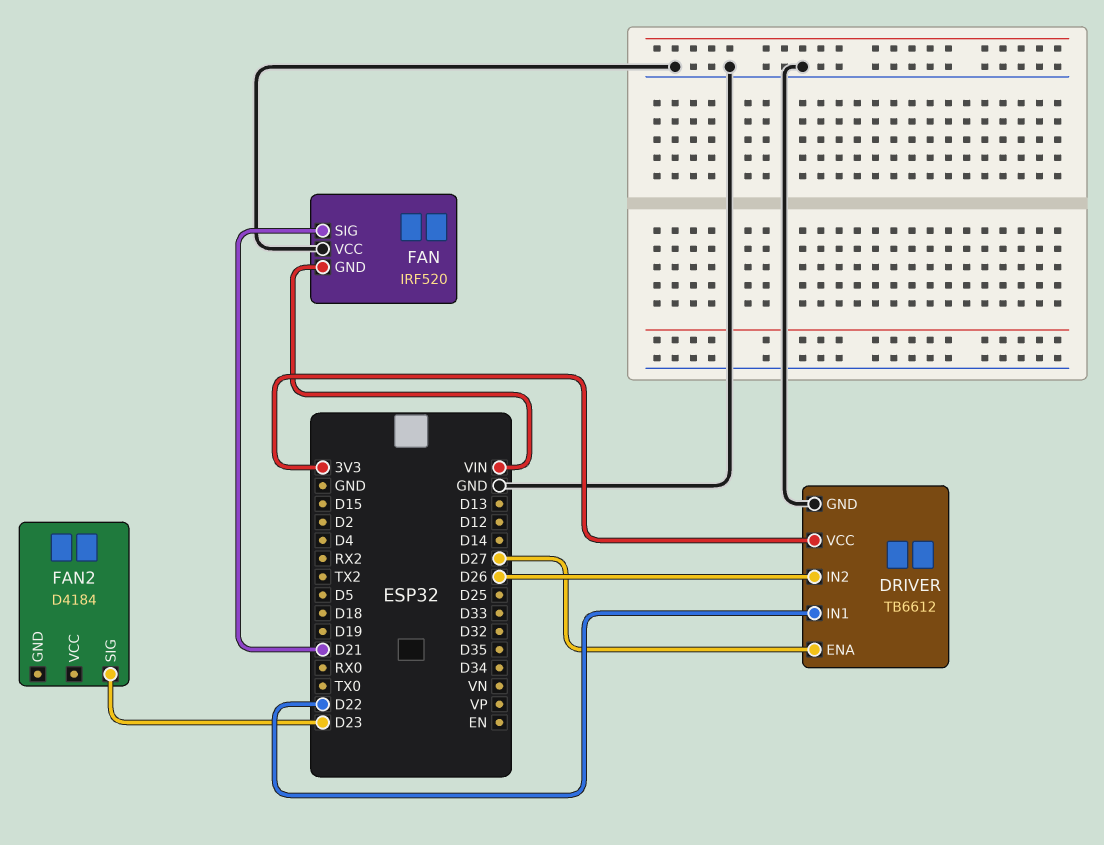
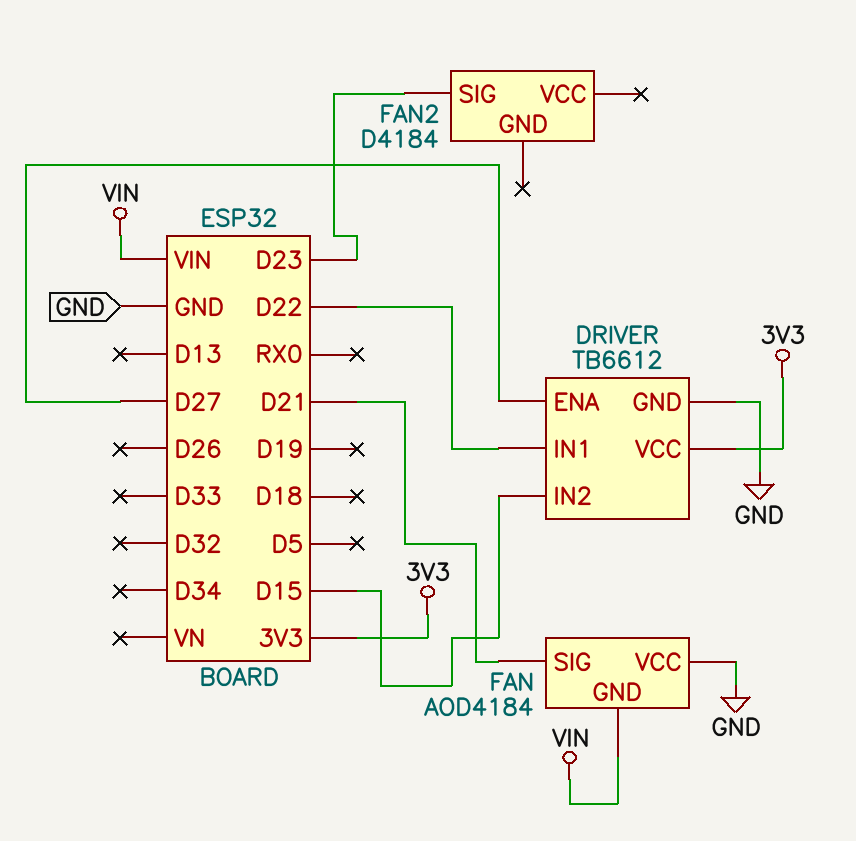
DRIVER pin IN2: D26 -> D15
FAN: IRF520 -> AOD4184

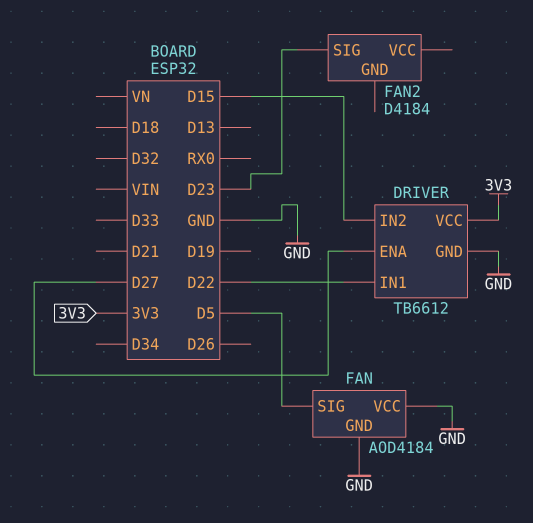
FAN pin GND: VIN -> GND
FAN pin SIG: D21 -> D5

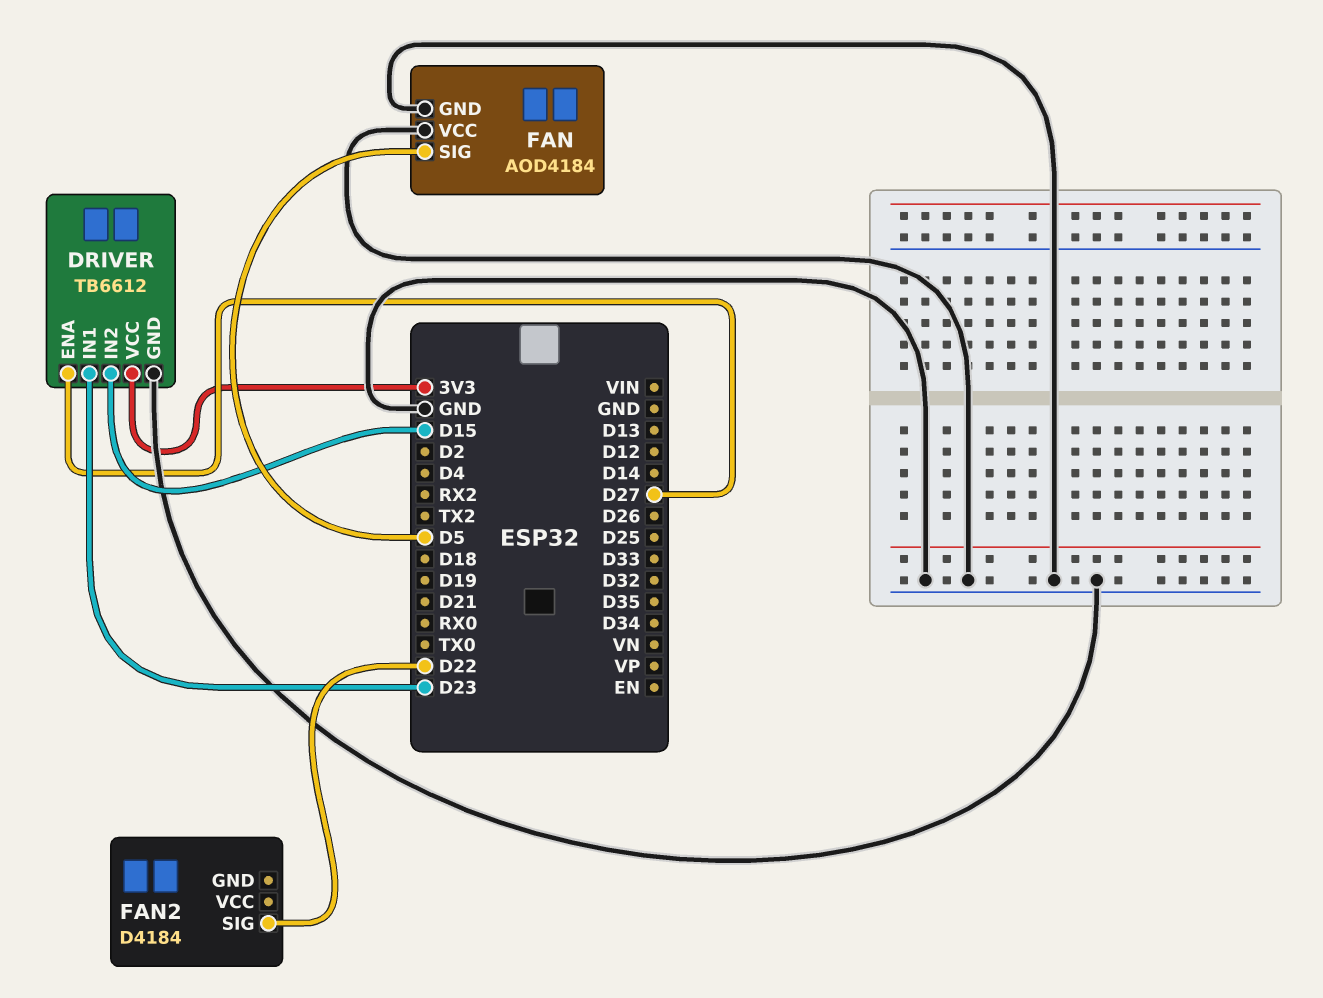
DRIVER pin IN1: D22 -> D23
FAN2 pin SIG: D23 -> D22

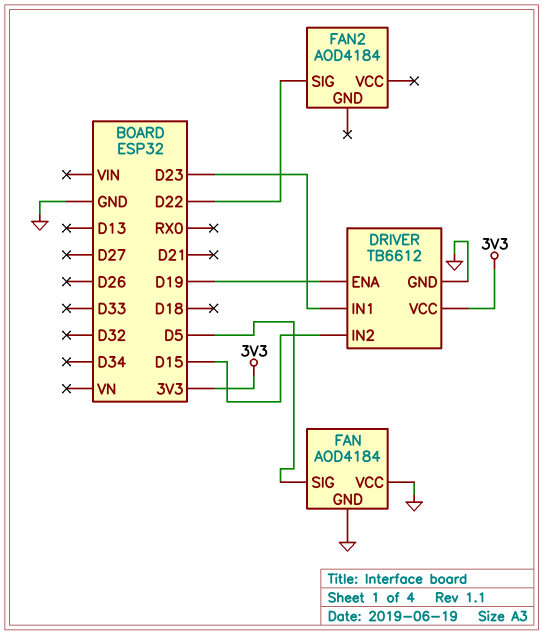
DRIVER pin ENA: D27 -> D19
FAN2: D4184 -> AOD4184

